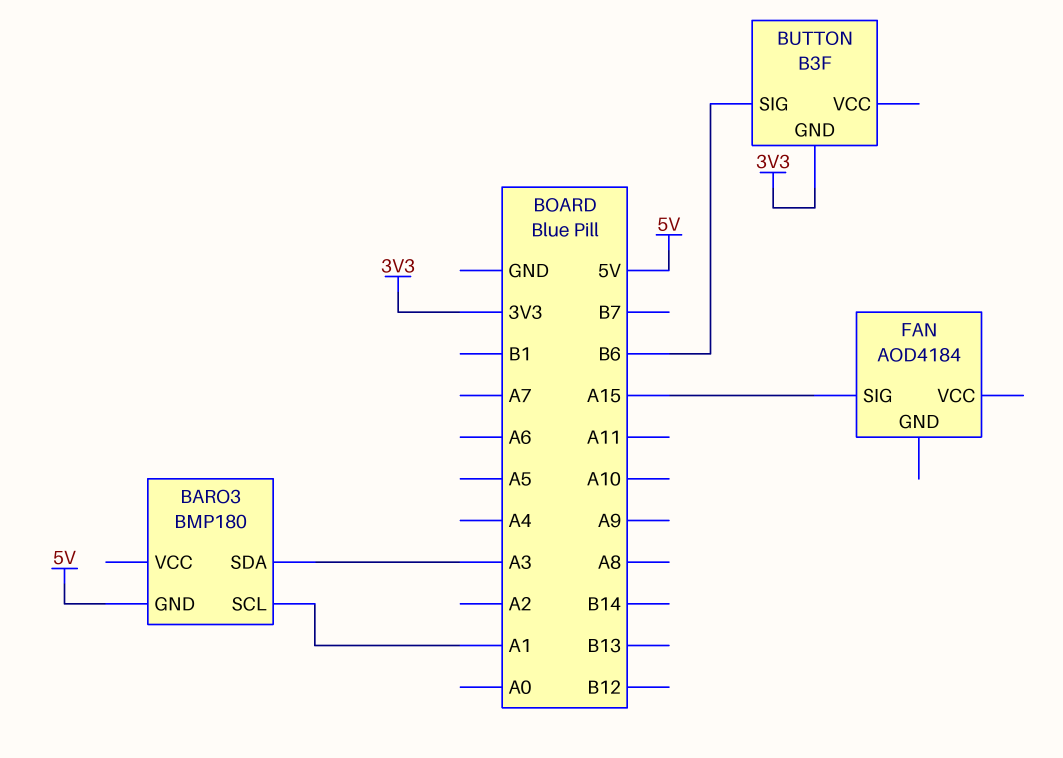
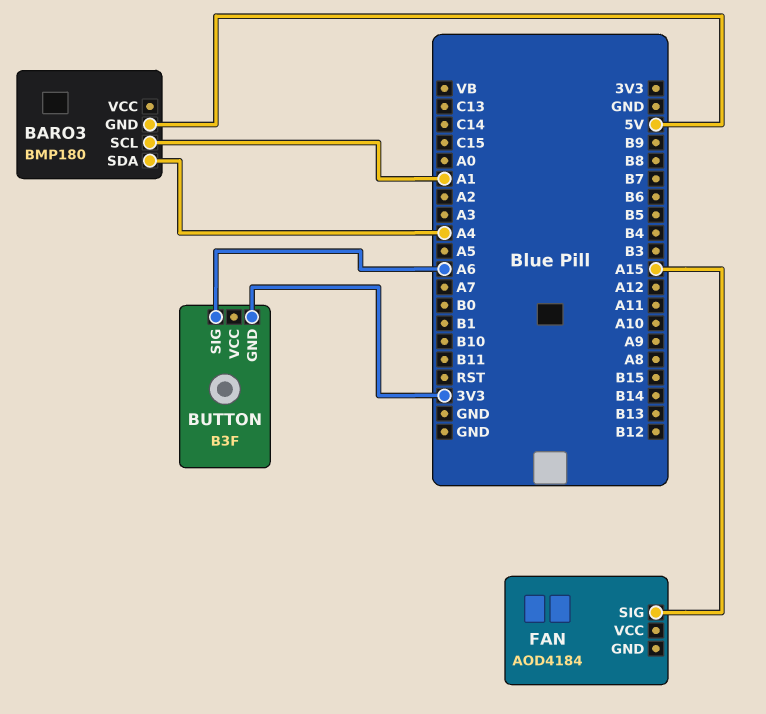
BARO3 pin SDA: A3 -> A4
BUTTON pin SIG: B6 -> A6

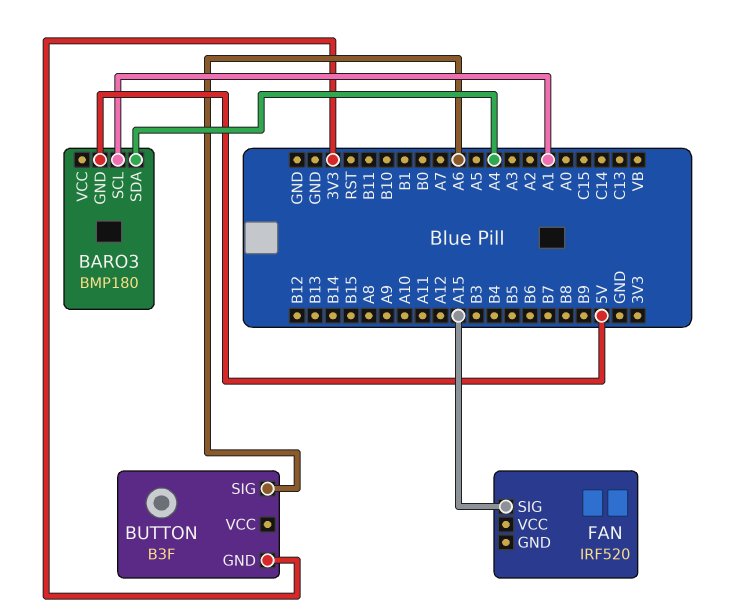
FAN: AOD4184 -> IRF520

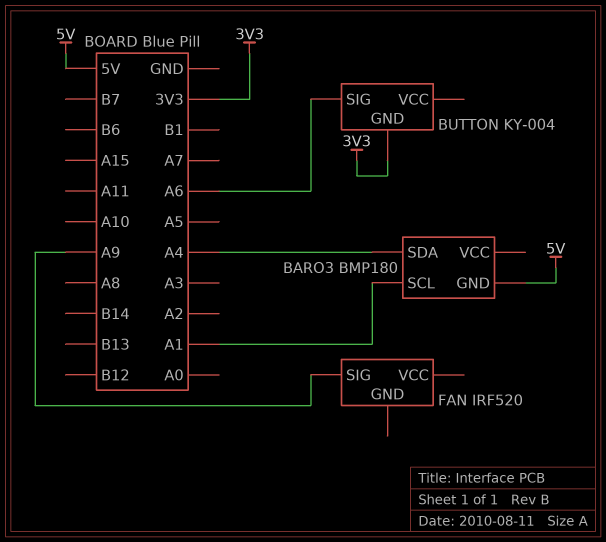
BUTTON: B3F -> KY-004
FAN pin SIG: A15 -> A9

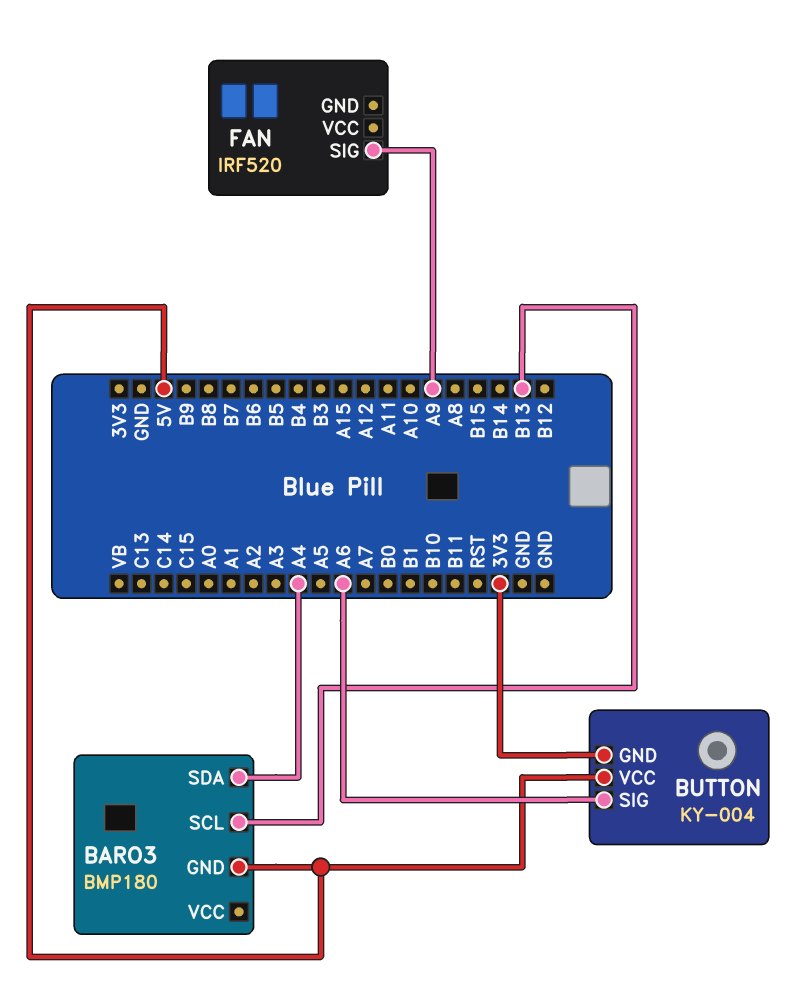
BARO3 pin SCL: A1 -> B13
BUTTON pin VCC: none -> 5V

